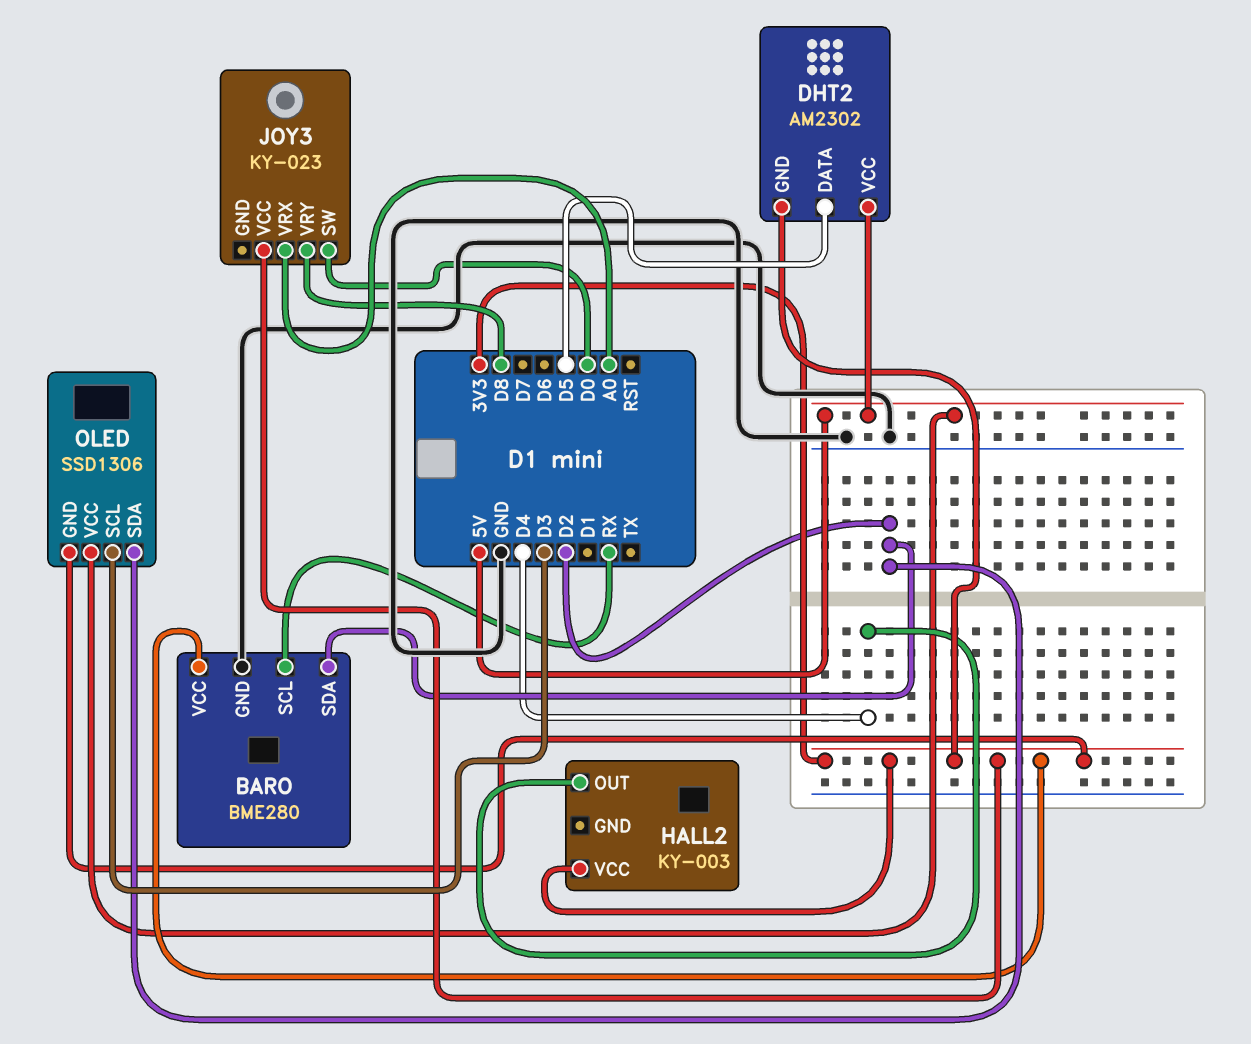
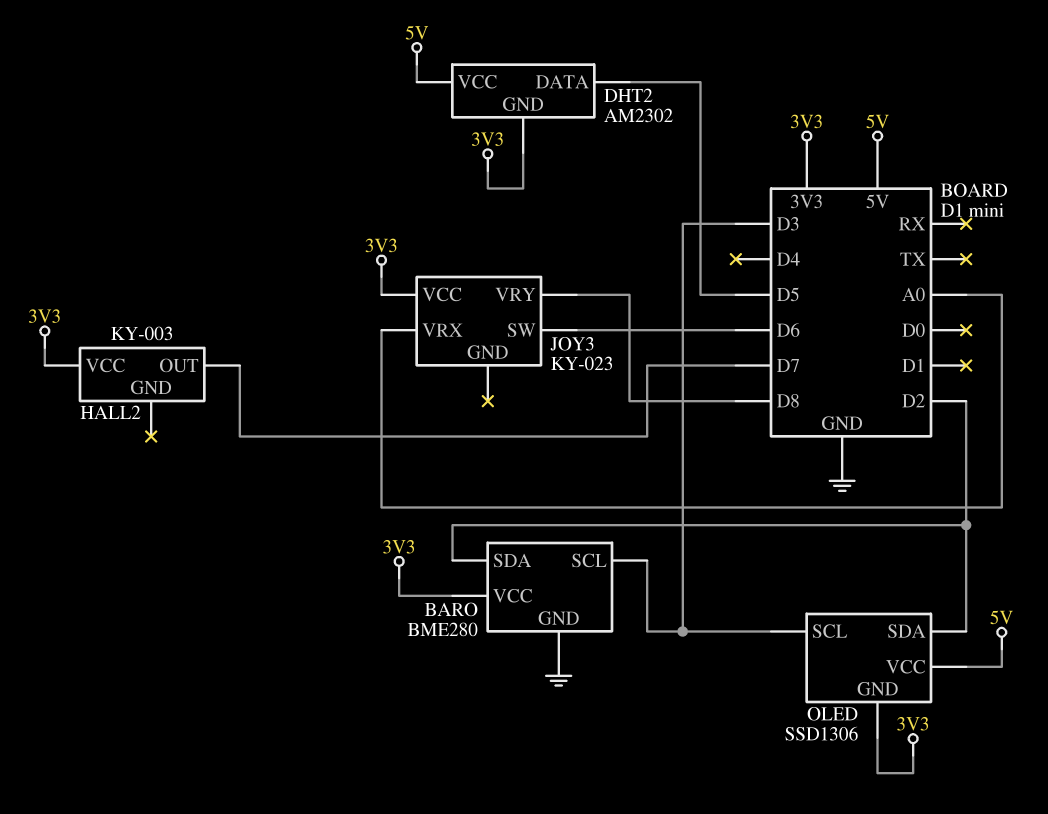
BARO pin SCL: RX -> D3
HALL2 pin OUT: D4 -> D7
JOY3 pin SW: D0 -> D6

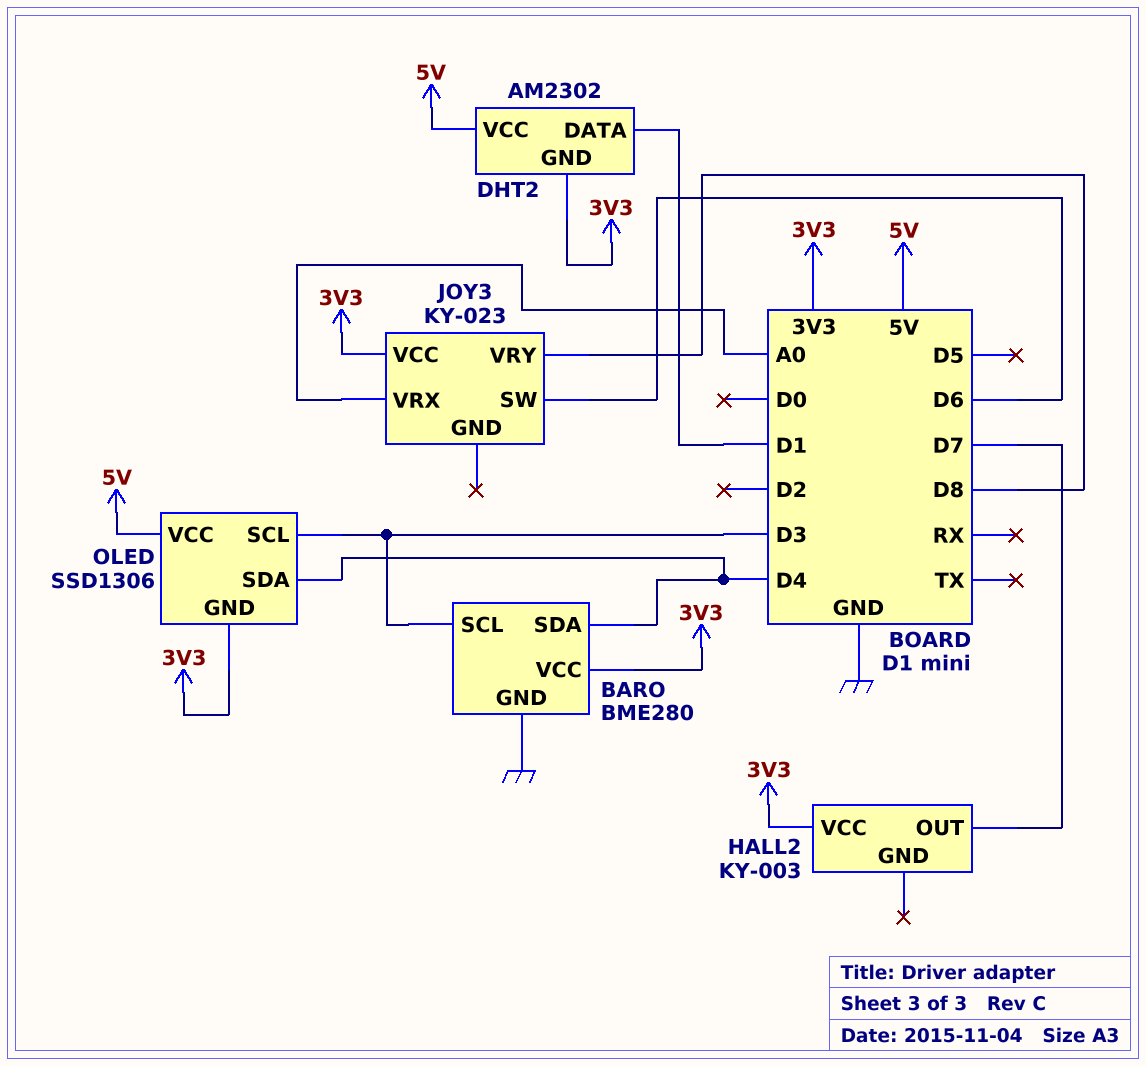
BARO pin SDA: D2 -> D4
DHT2 pin DATA: D5 -> D1
OLED pin SDA: D2 -> D4

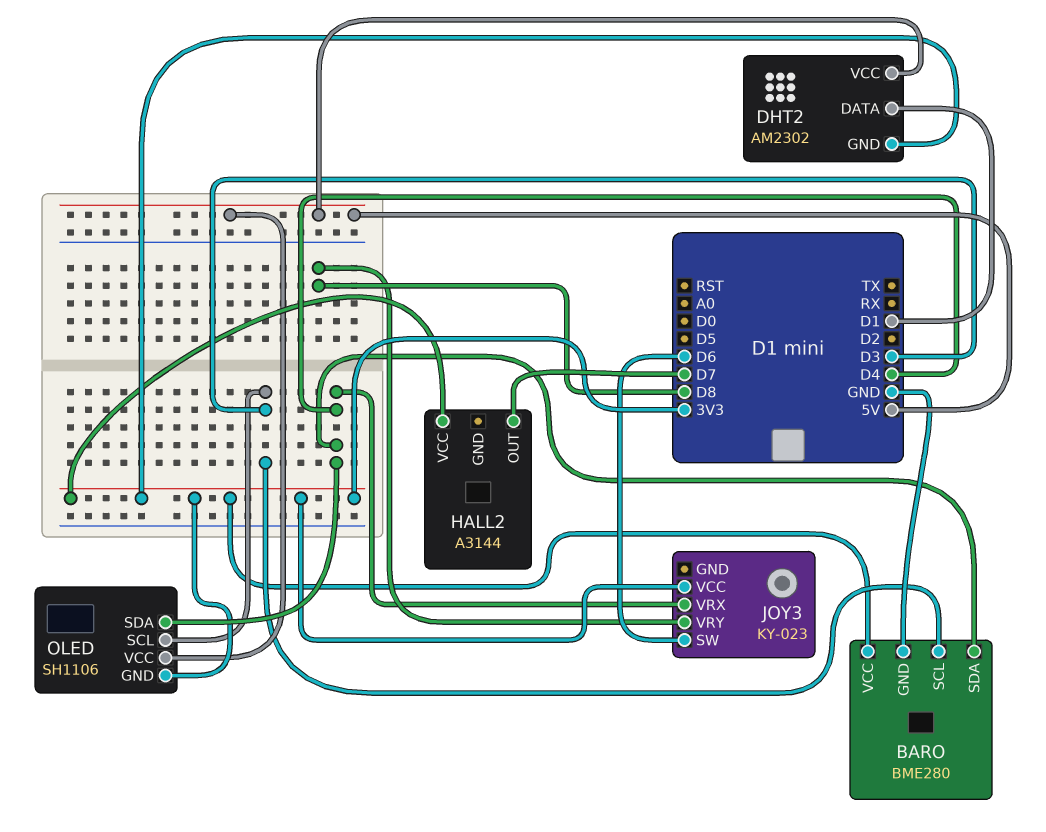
HALL2: KY-003 -> A3144
JOY3 pin VRX: A0 -> D4
OLED: SSD1306 -> SH1106

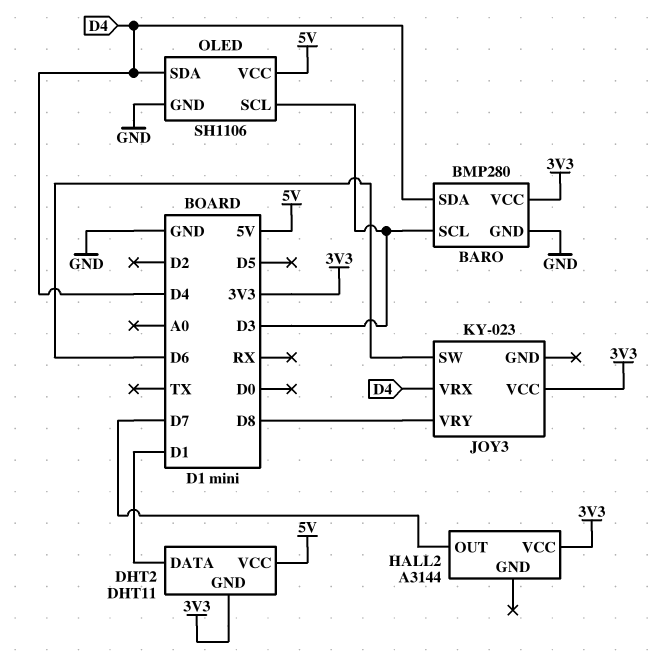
BARO: BME280 -> BMP280
DHT2: AM2302 -> DHT11
OLED pin GND: 3V3 -> GND

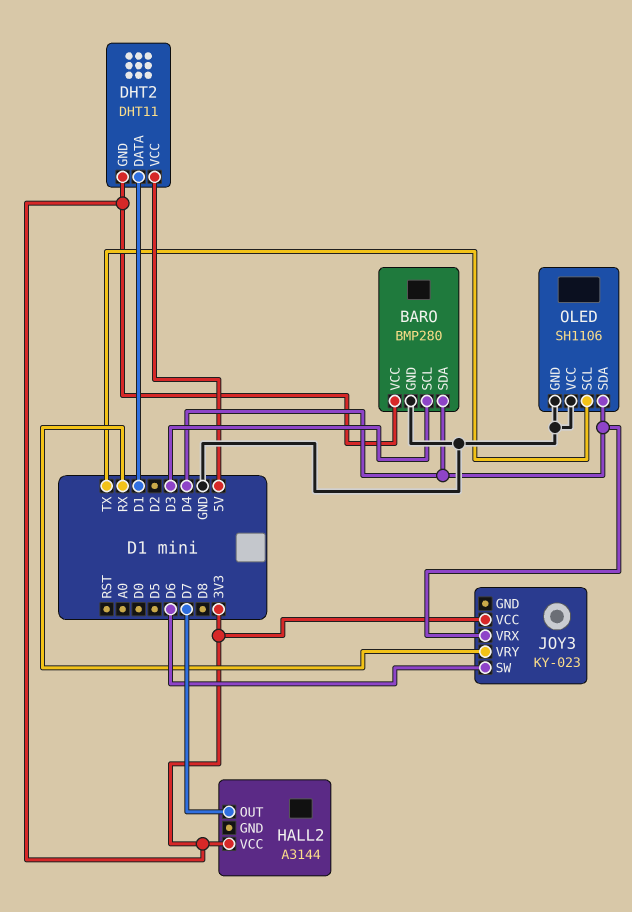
JOY3 pin VRY: D8 -> RX
OLED pin SCL: D3 -> TX
OLED pin VCC: 5V -> GND

